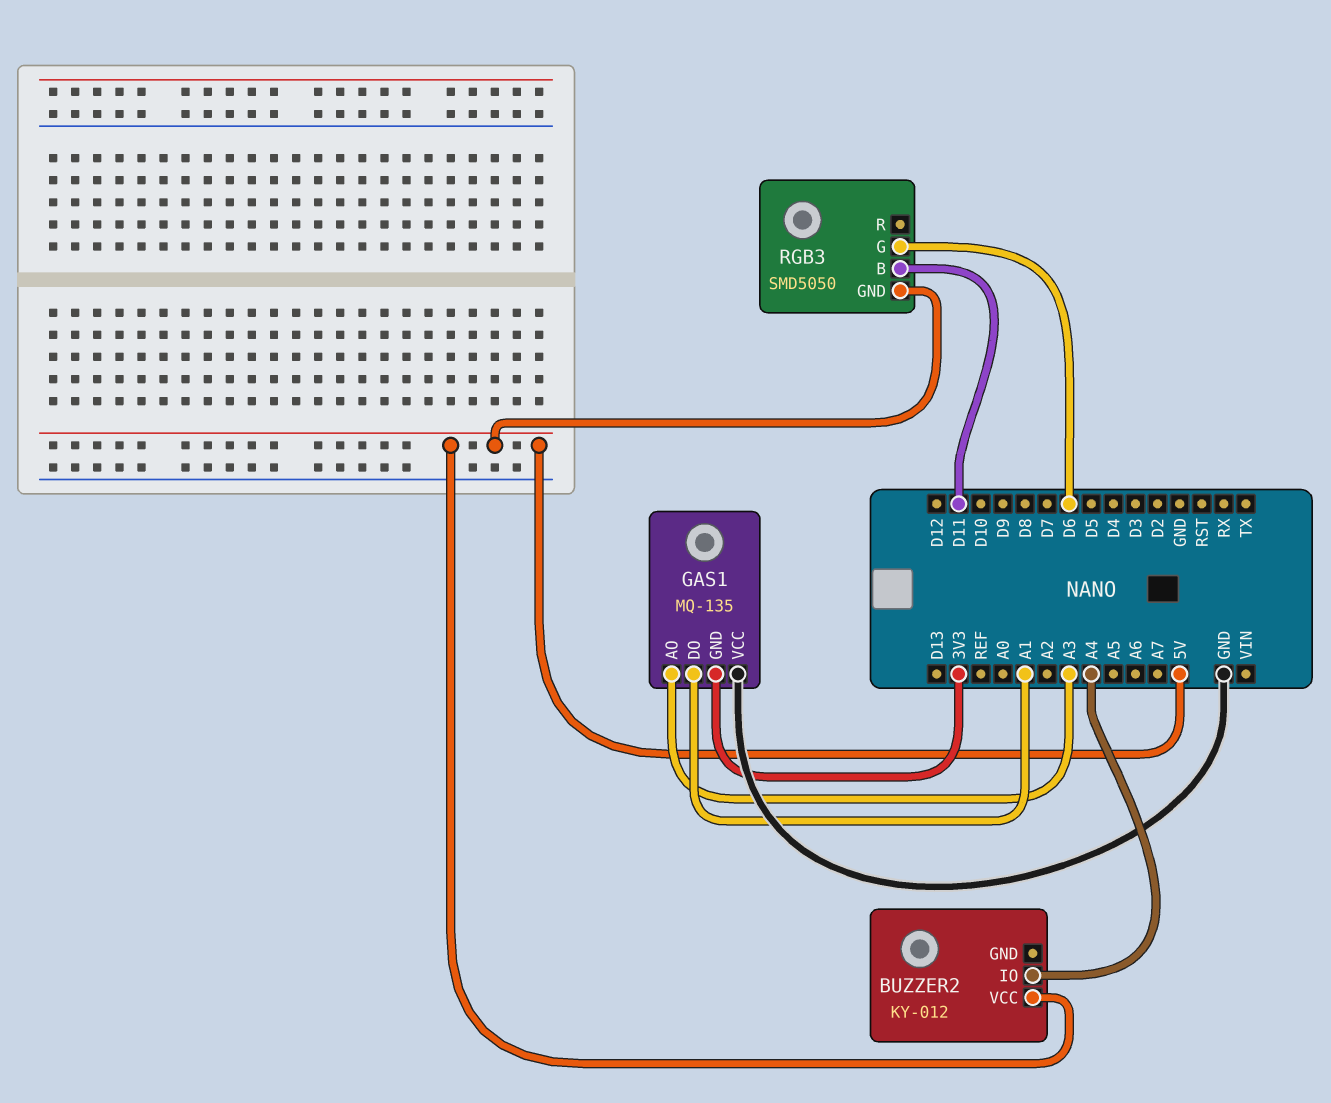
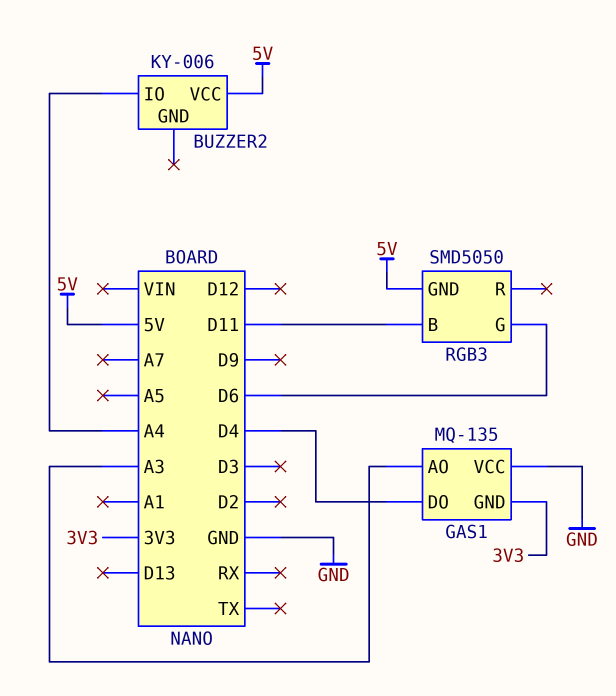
BUZZER2: KY-012 -> KY-006
GAS1 pin DO: A1 -> D4

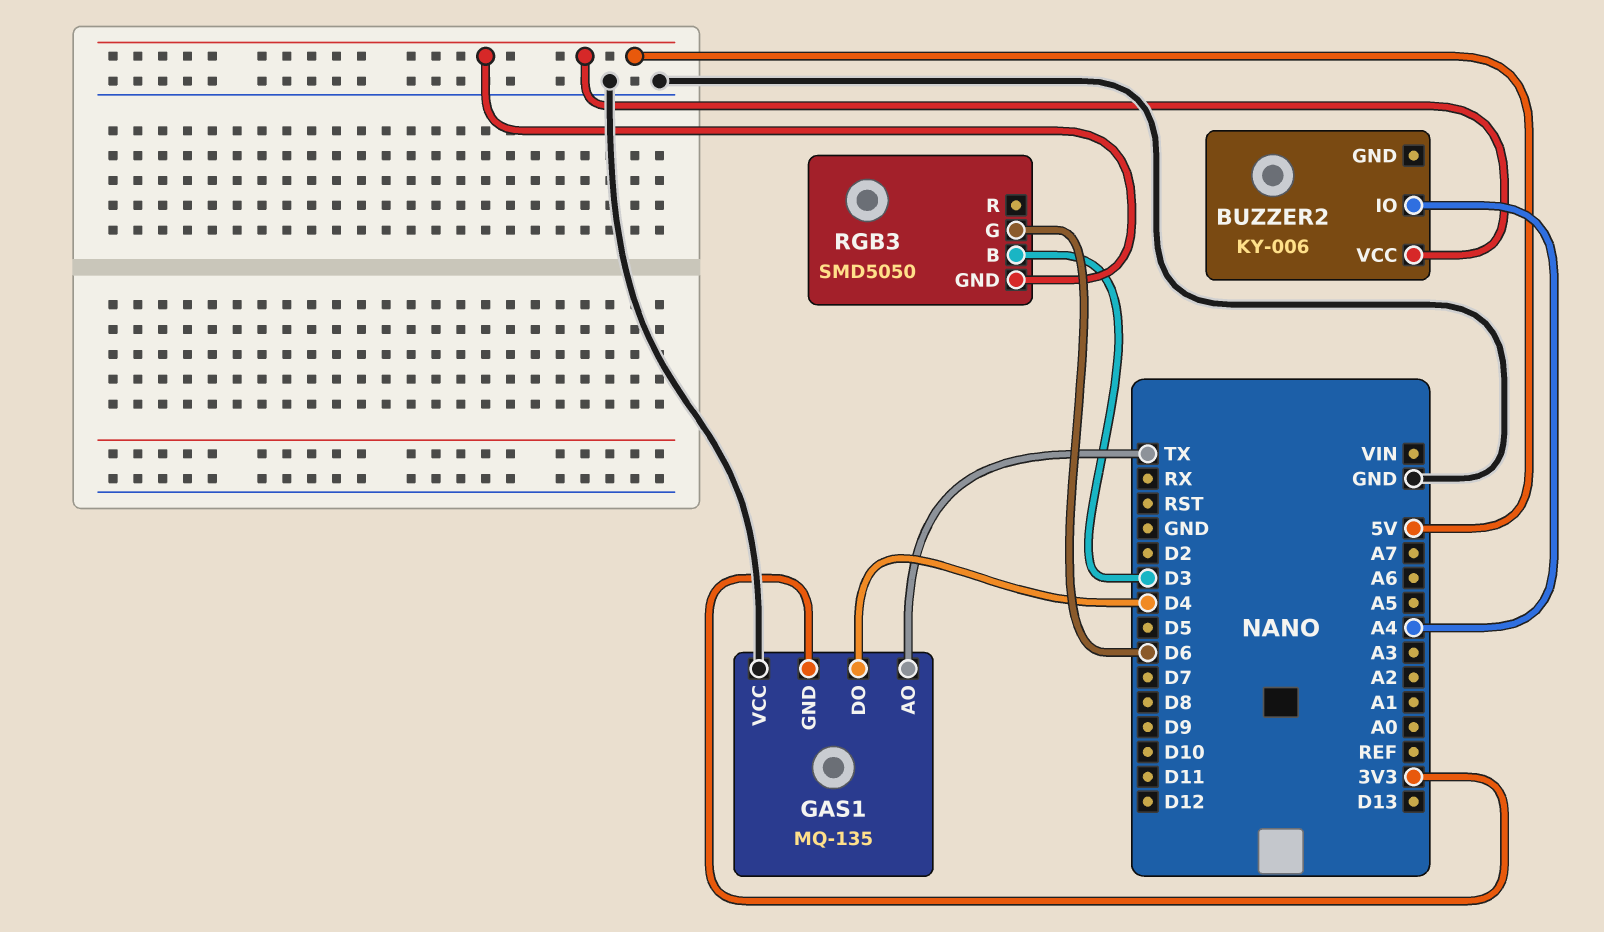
GAS1 pin AO: A3 -> TX
RGB3 pin B: D11 -> D3

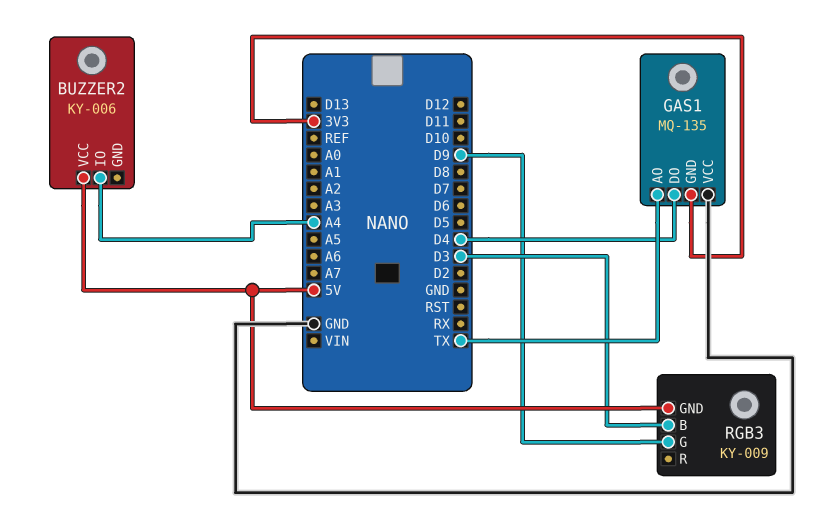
RGB3: SMD5050 -> KY-009
RGB3 pin G: D6 -> D9

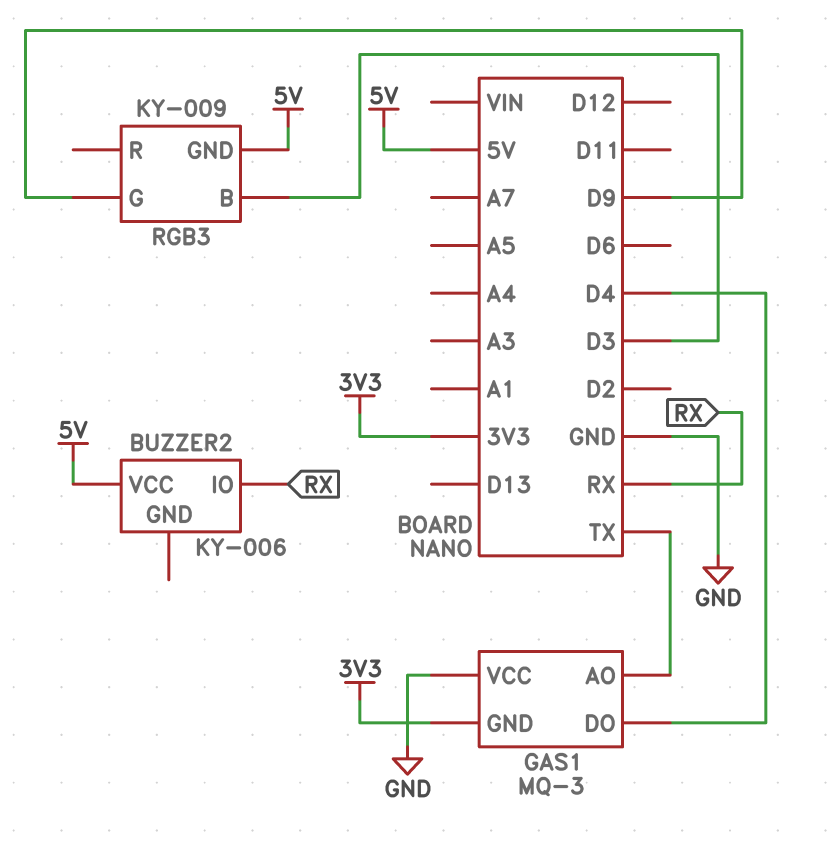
BUZZER2 pin IO: A4 -> RX
GAS1: MQ-135 -> MQ-3

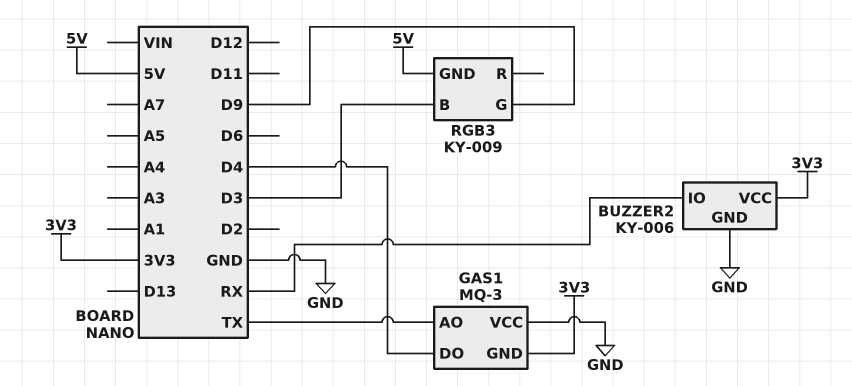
BUZZER2 pin GND: none -> GND
BUZZER2 pin VCC: 5V -> 3V3

